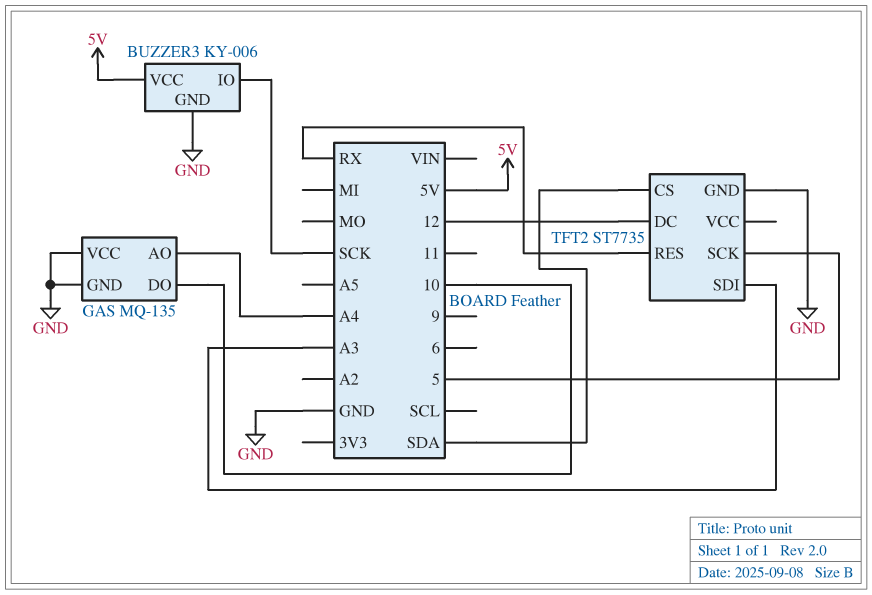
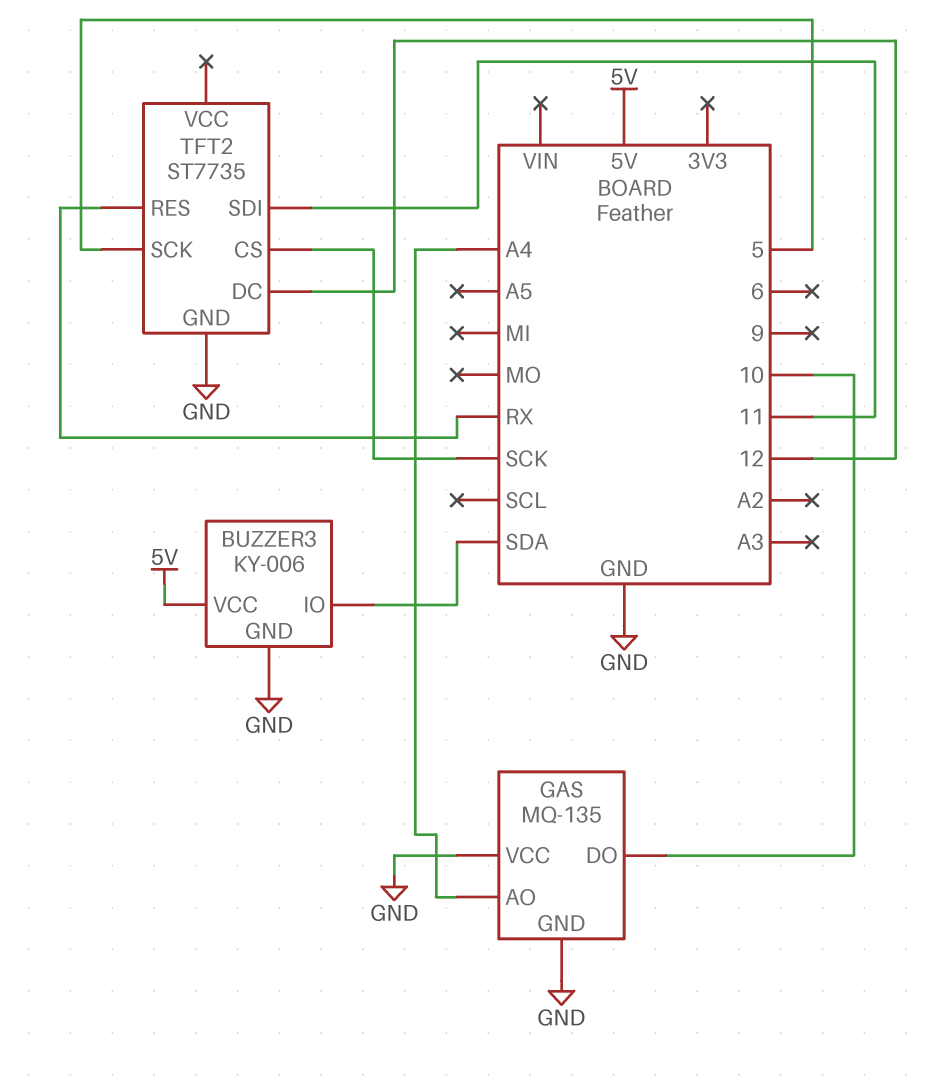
BUZZER3 pin IO: SCK -> SDA
TFT2 pin CS: SDA -> SCK
TFT2 pin SDI: A3 -> 11

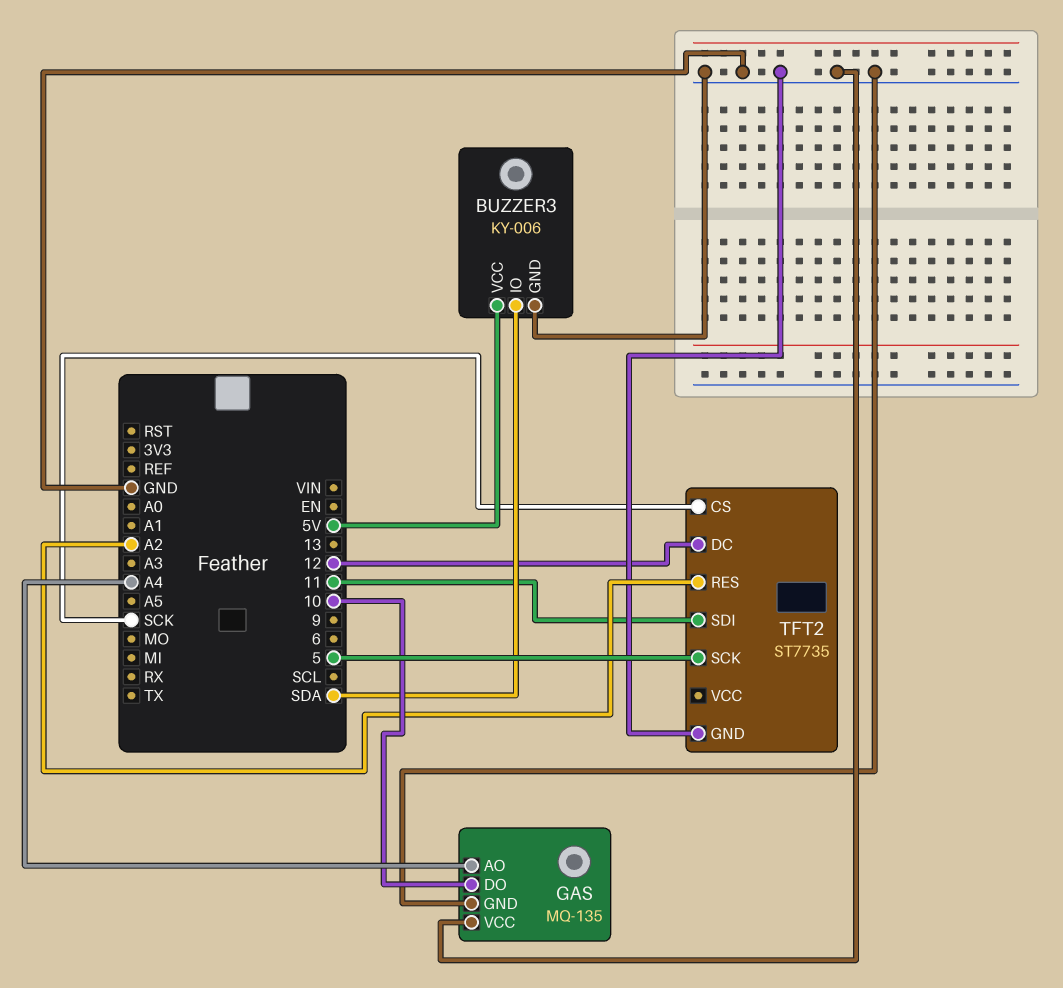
TFT2 pin RES: RX -> A2

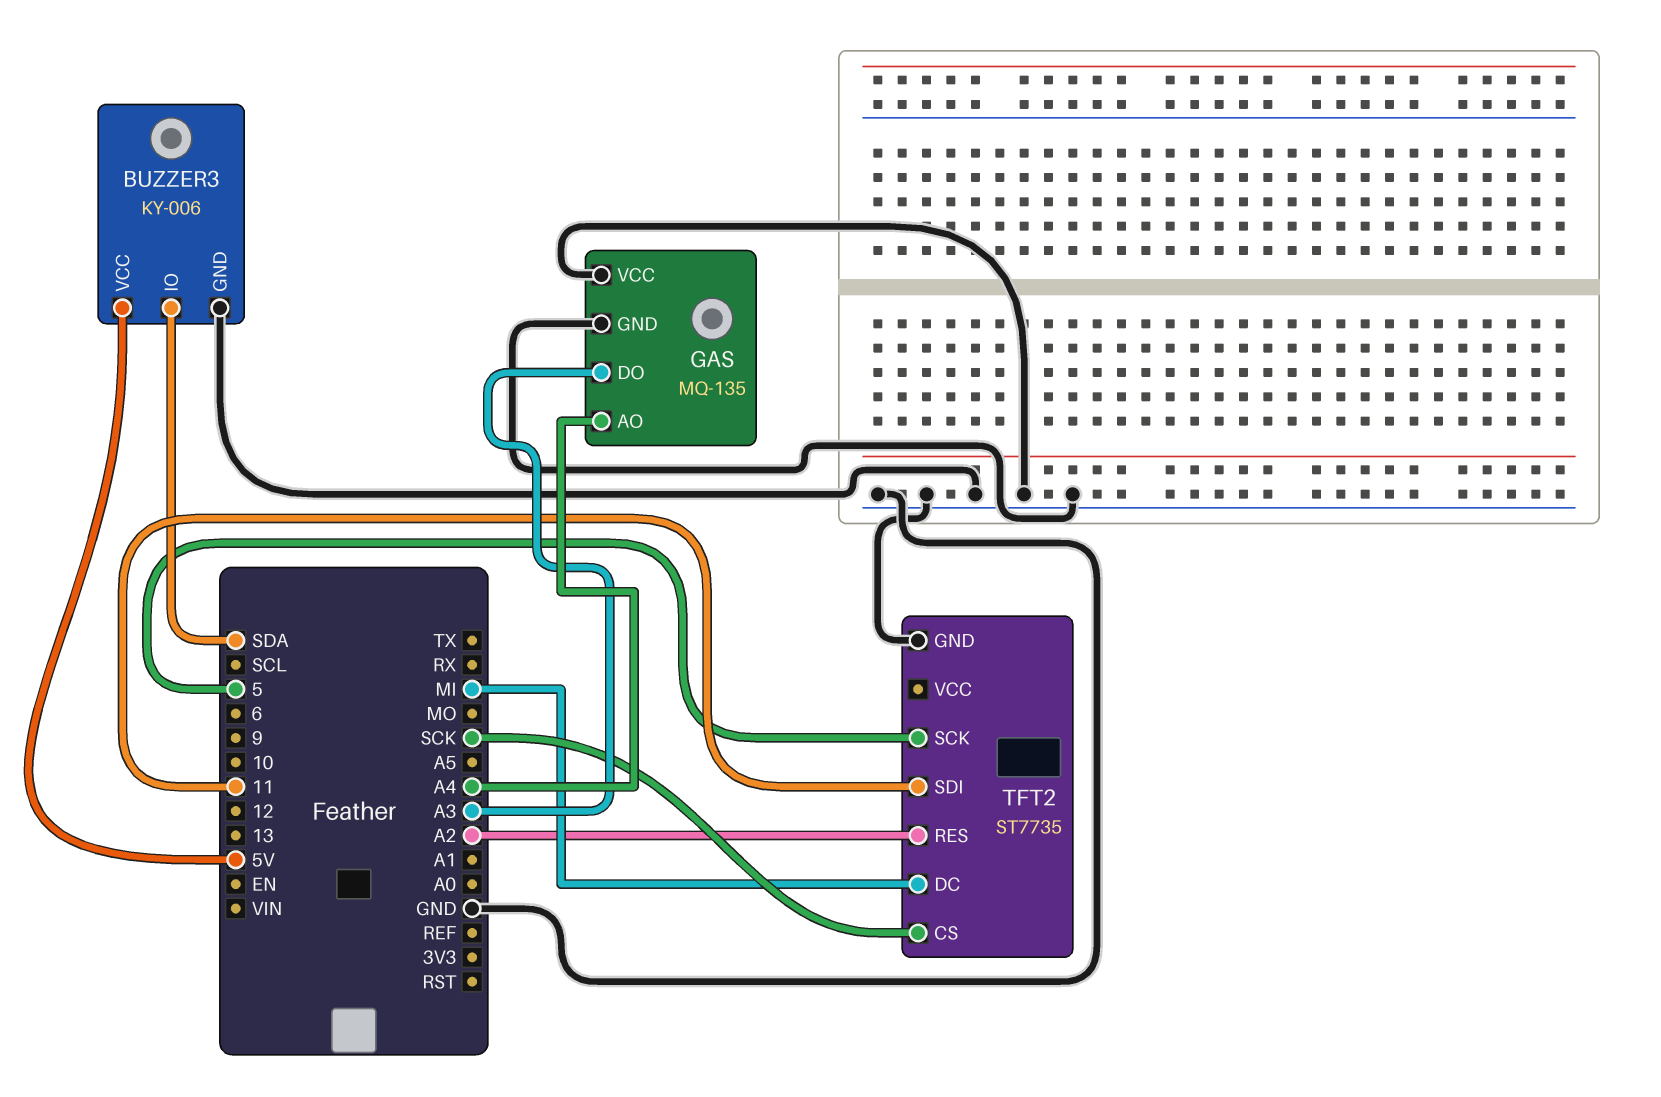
GAS pin DO: 10 -> A3
TFT2 pin DC: 12 -> MI

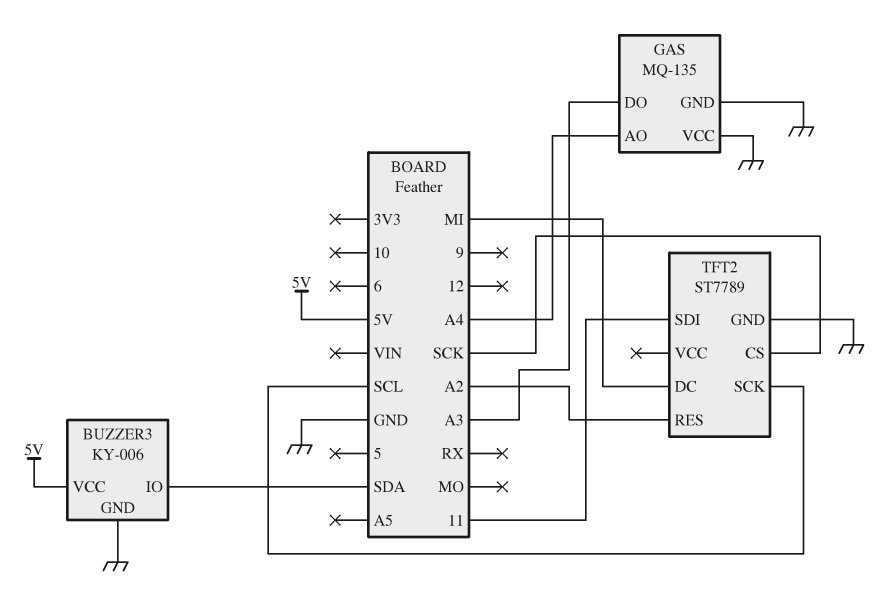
TFT2: ST7735 -> ST7789
TFT2 pin SCK: 5 -> SCL

